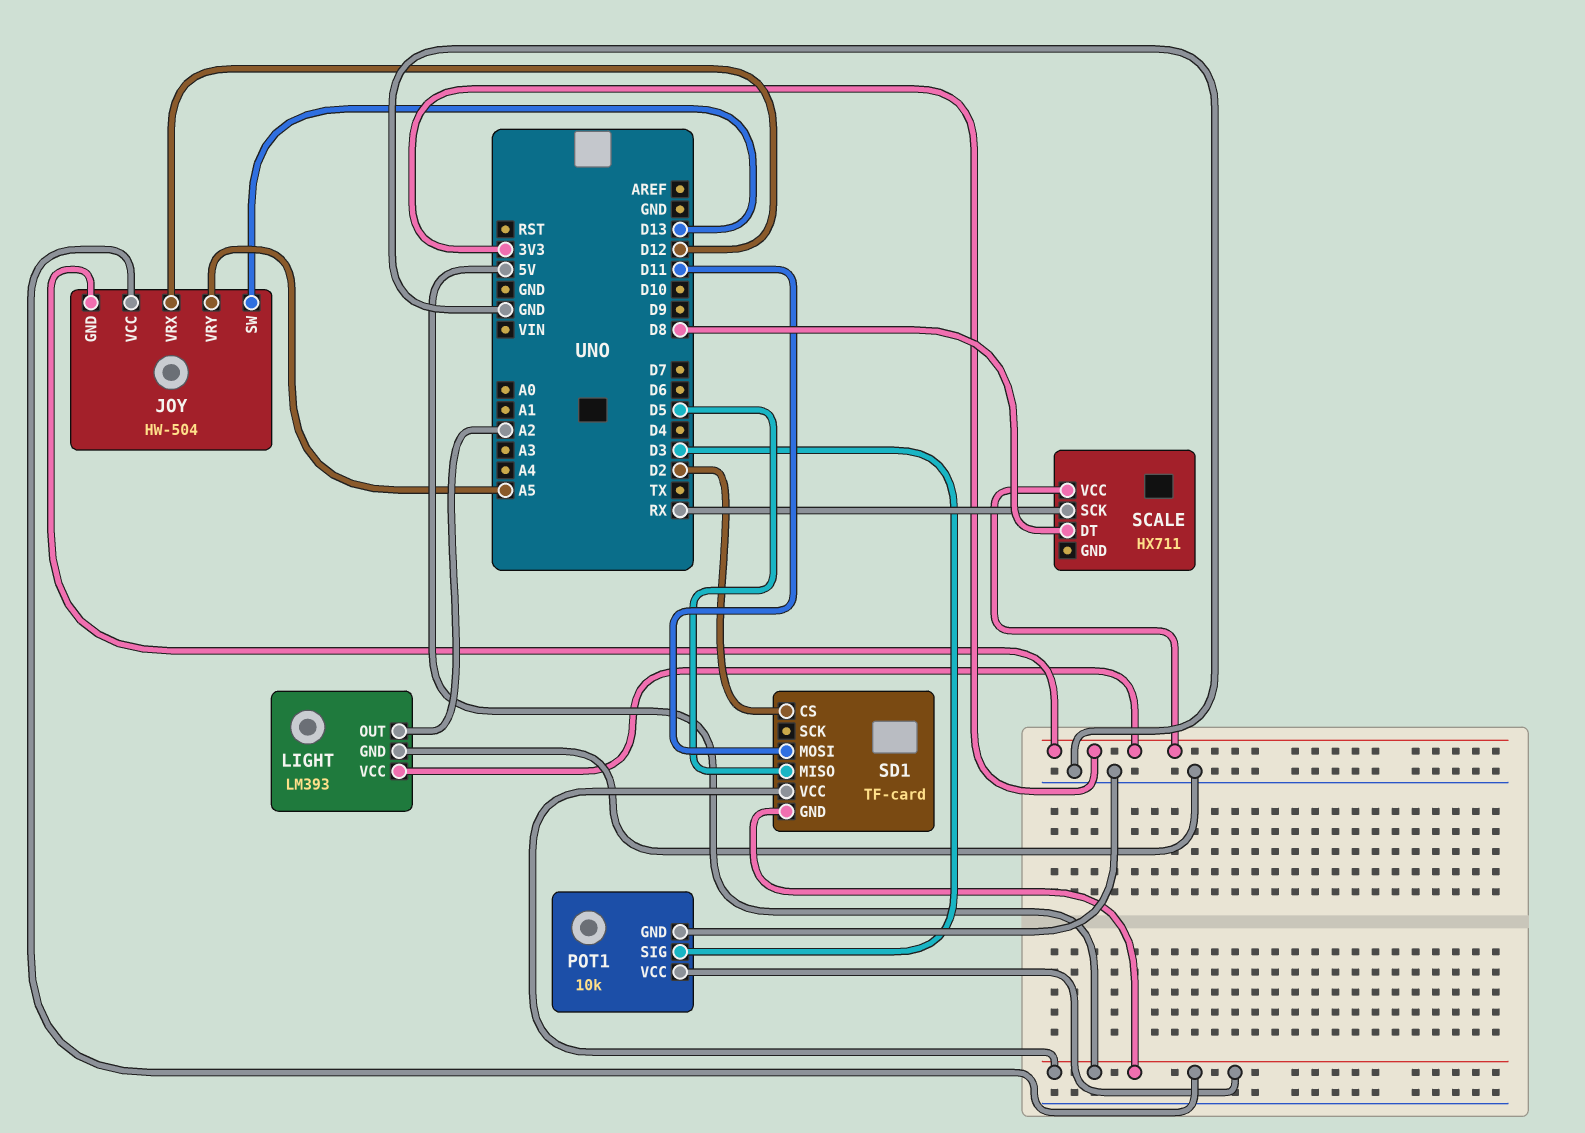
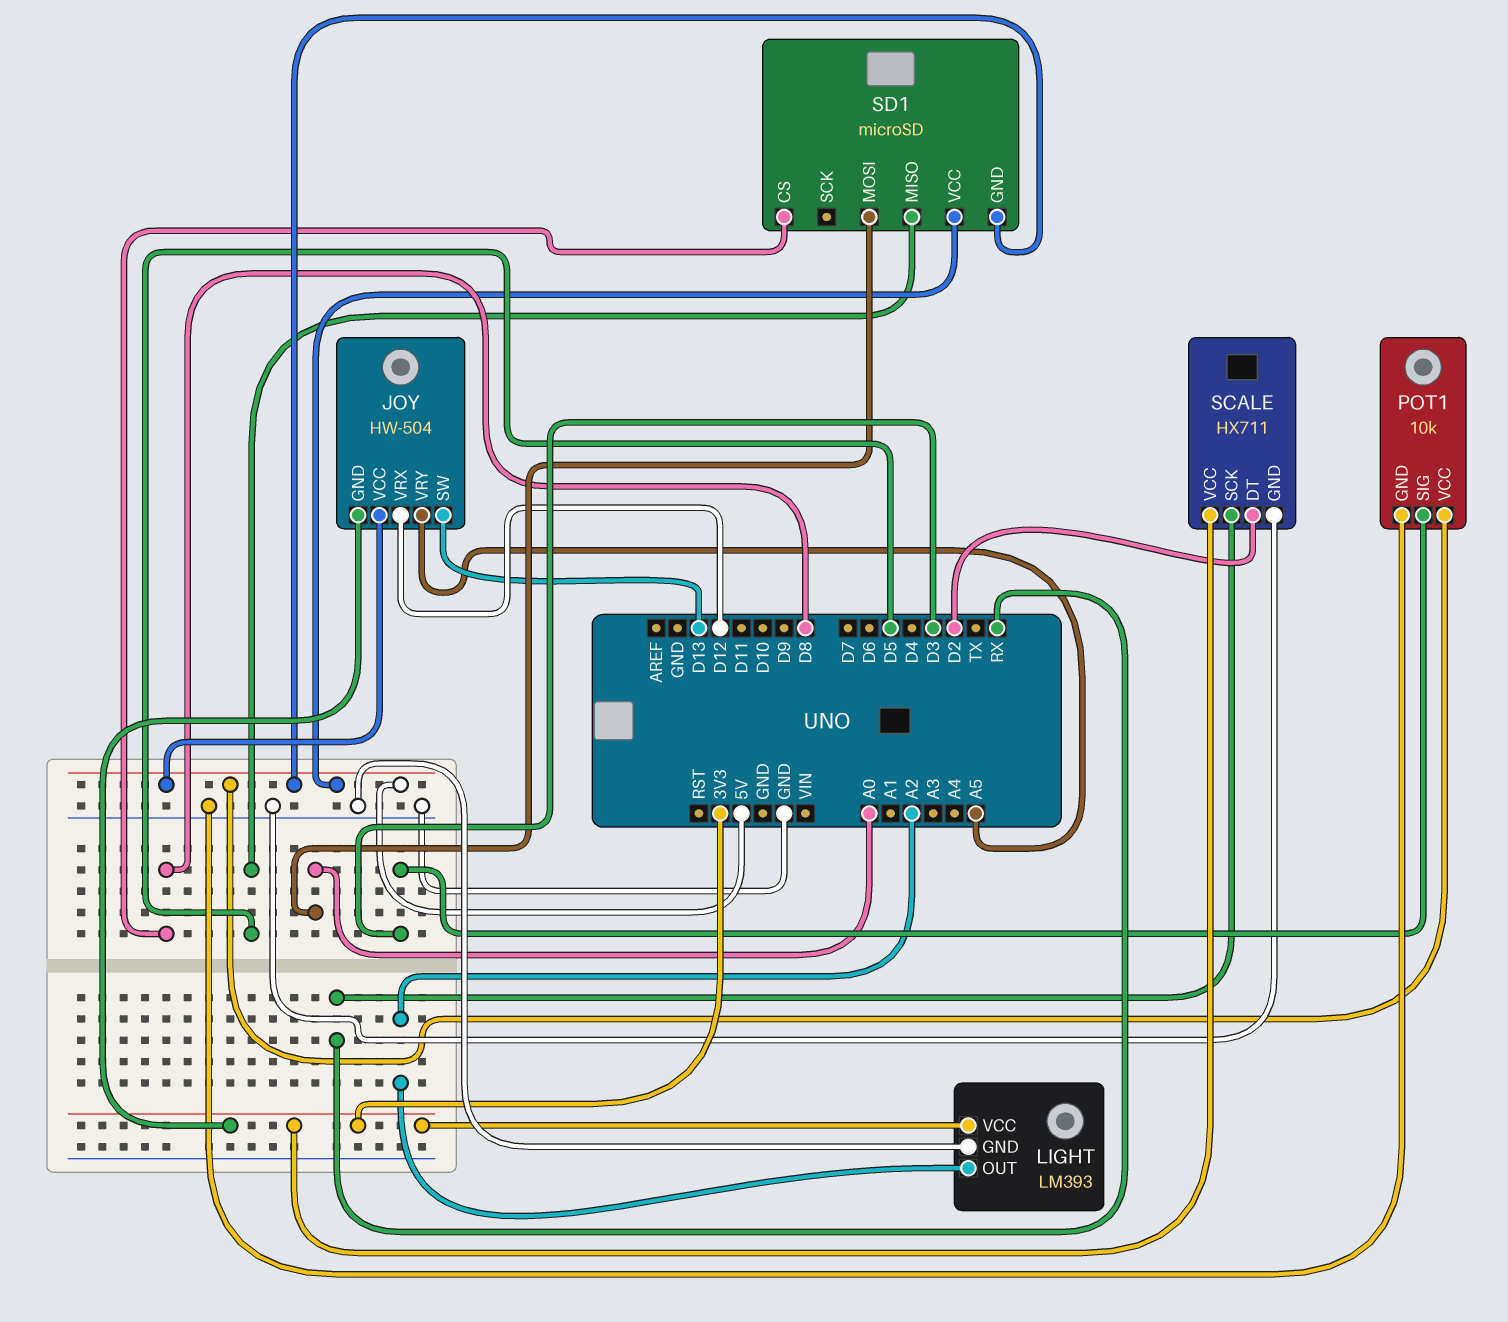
SCALE pin DT: D8 -> D2
SCALE pin GND: none -> GND
SD1: TF-card -> microSD
SD1 pin CS: D2 -> D8
SD1 pin MOSI: D11 -> A0

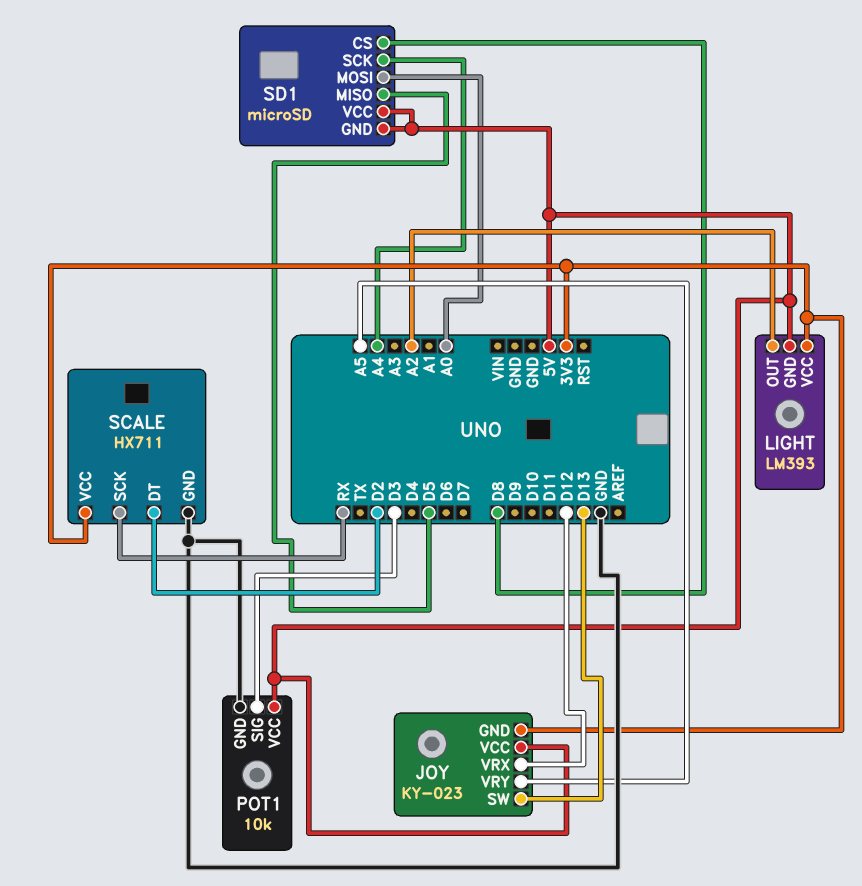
JOY: HW-504 -> KY-023
LIGHT pin GND: GND -> 5V
SD1 pin SCK: none -> A4

